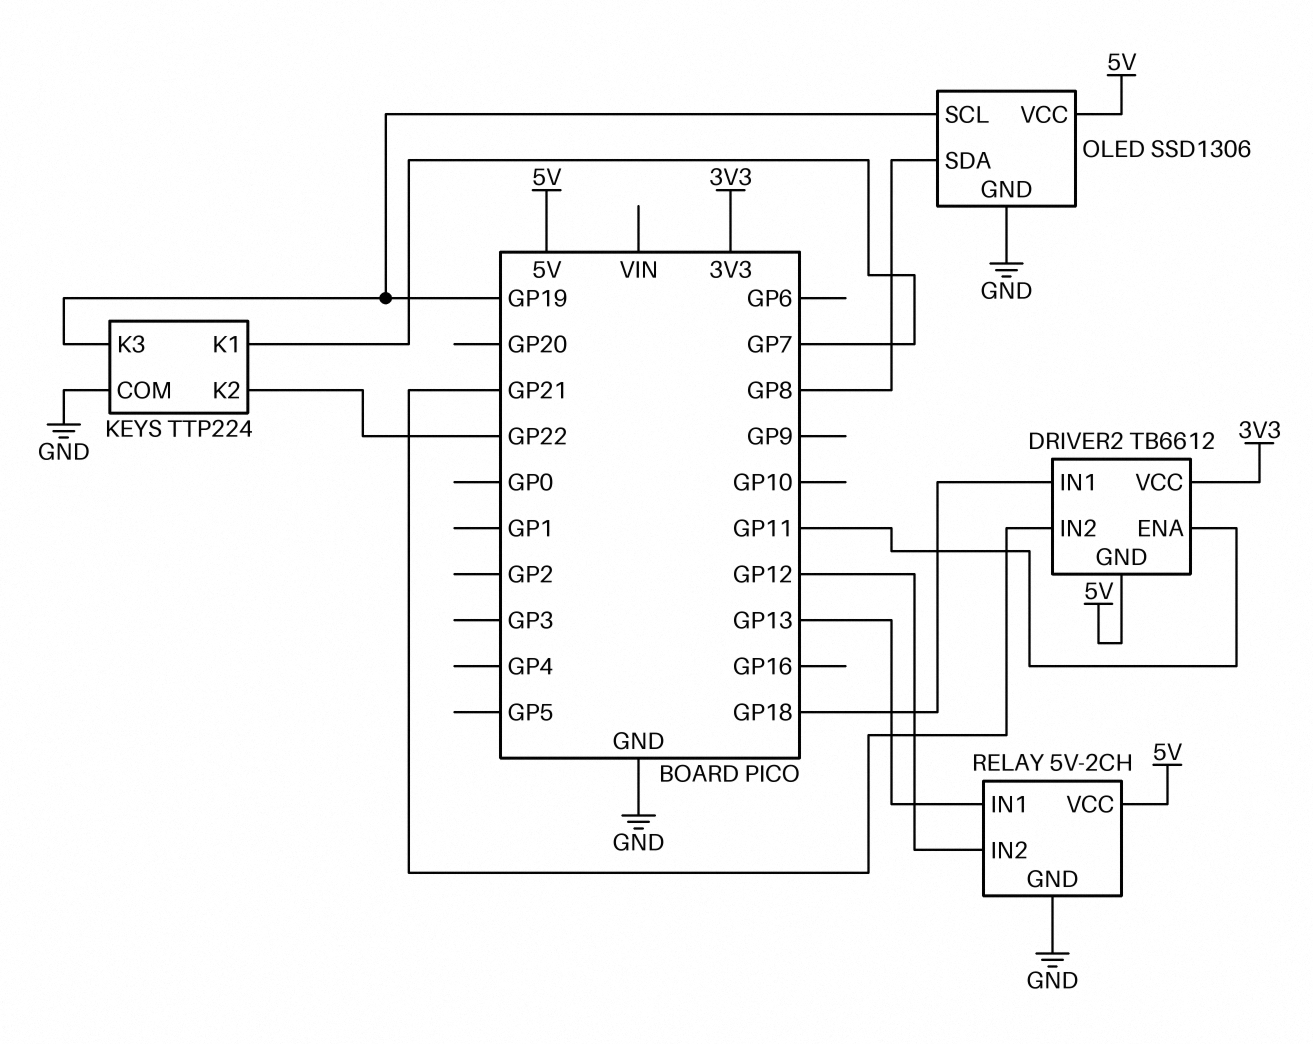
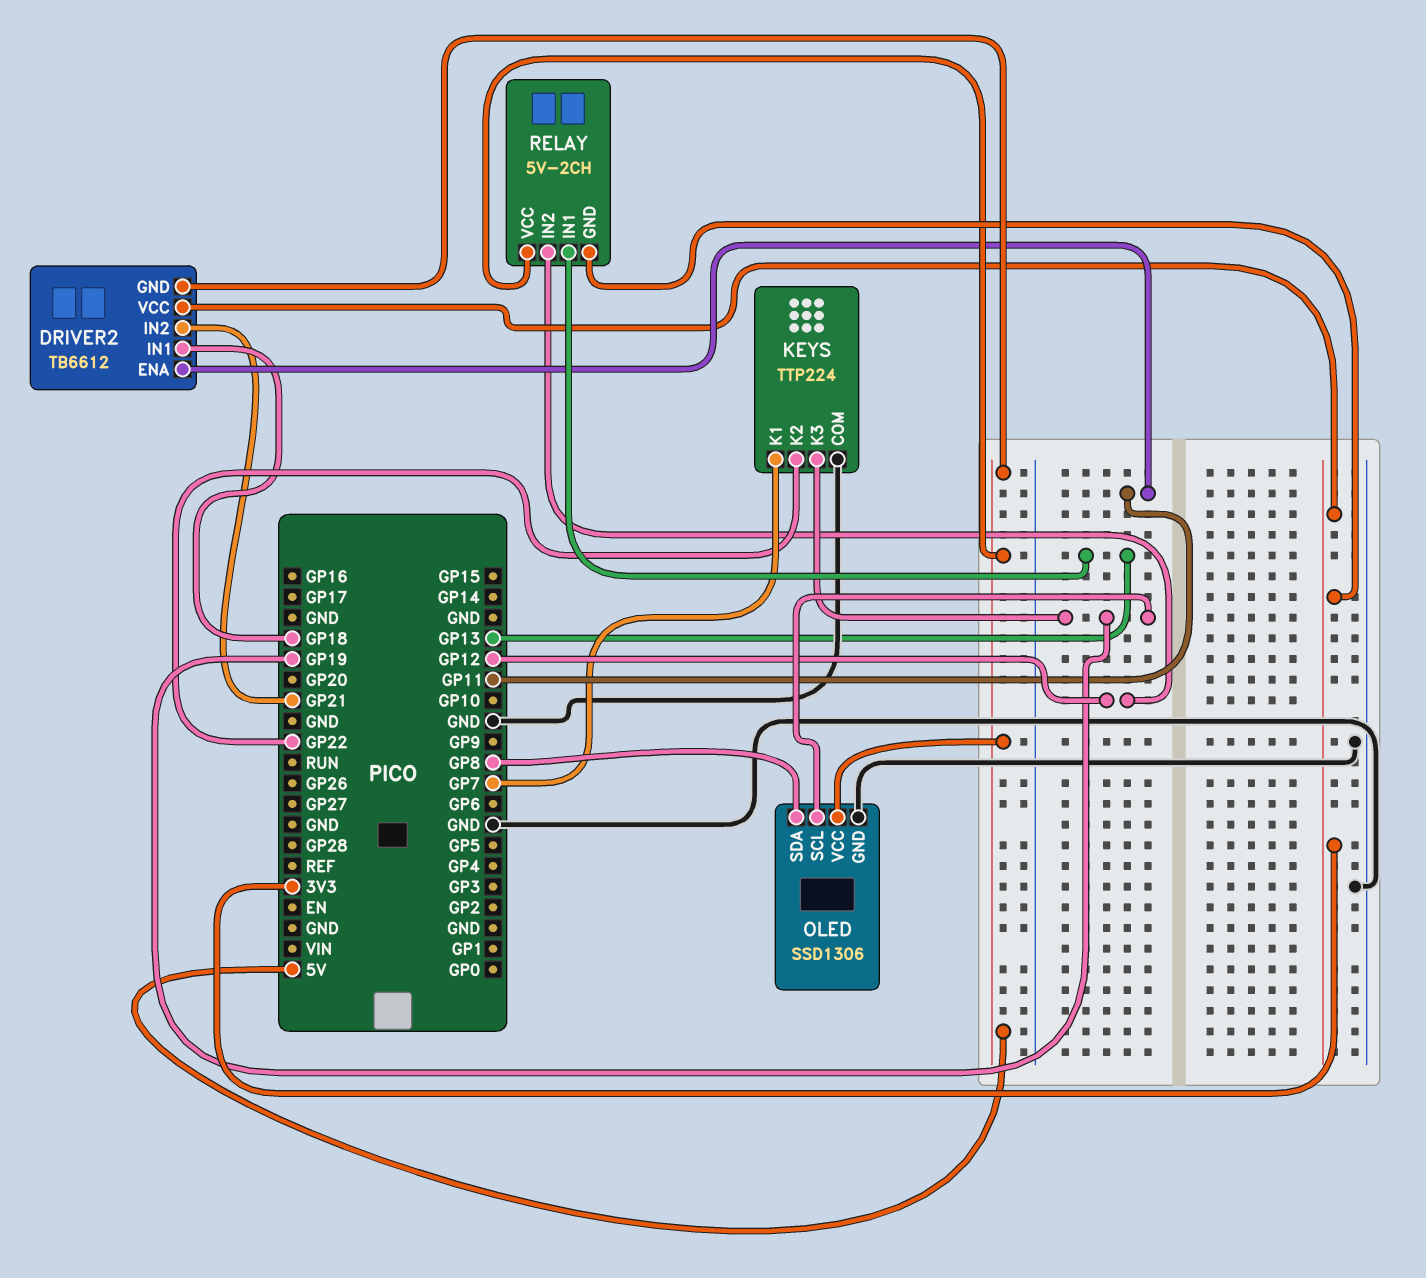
RELAY pin GND: GND -> 3V3

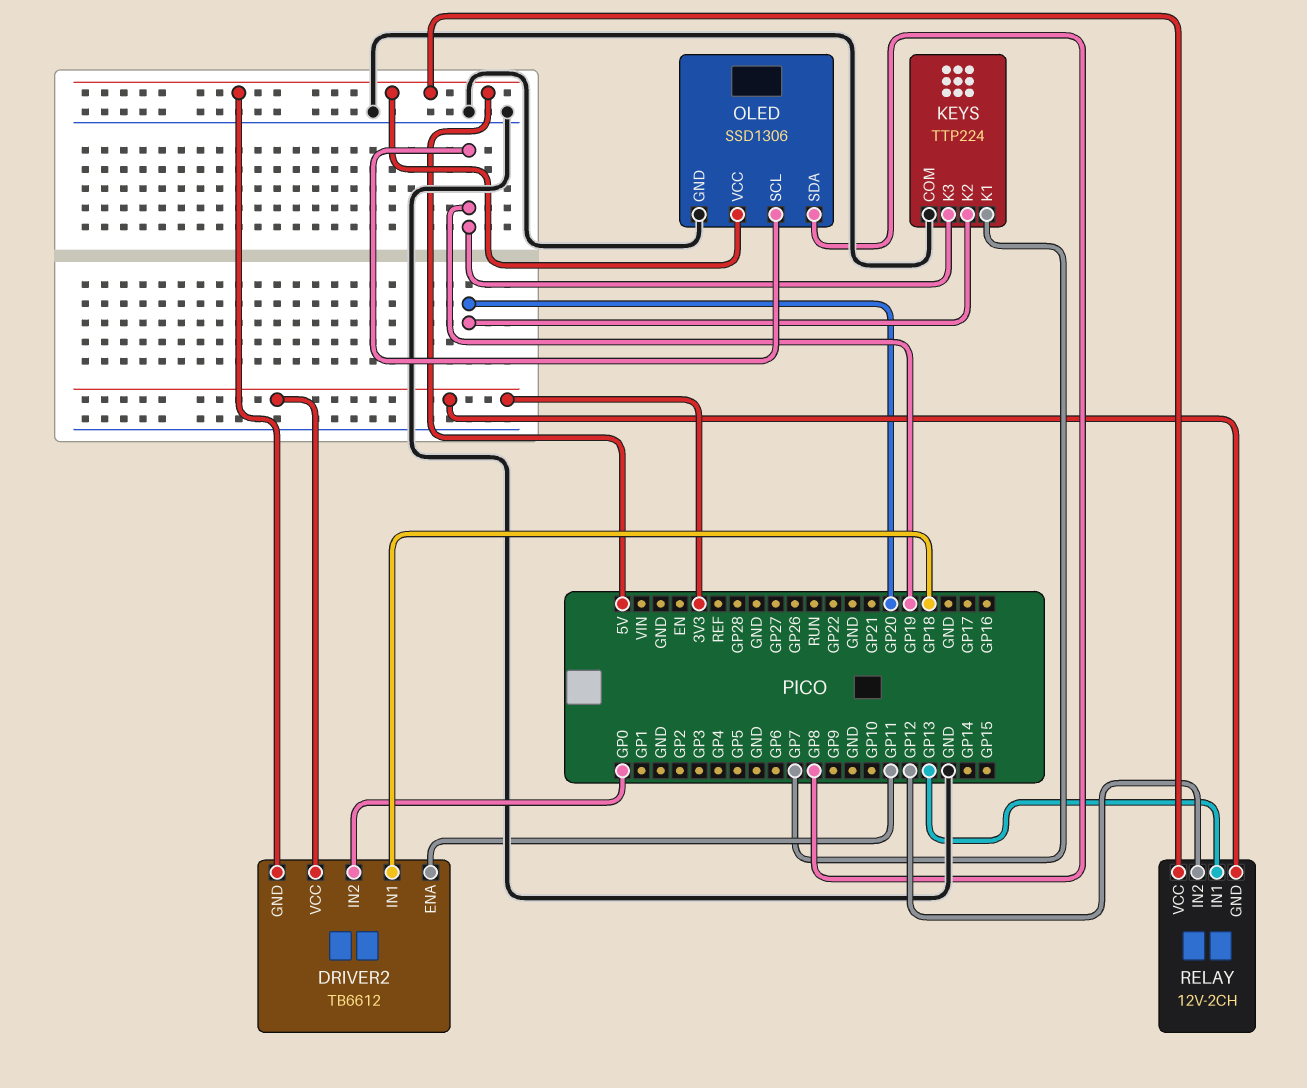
DRIVER2 pin IN2: GP21 -> GP0
KEYS pin K2: GP22 -> GP20
RELAY: 5V-2CH -> 12V-2CH

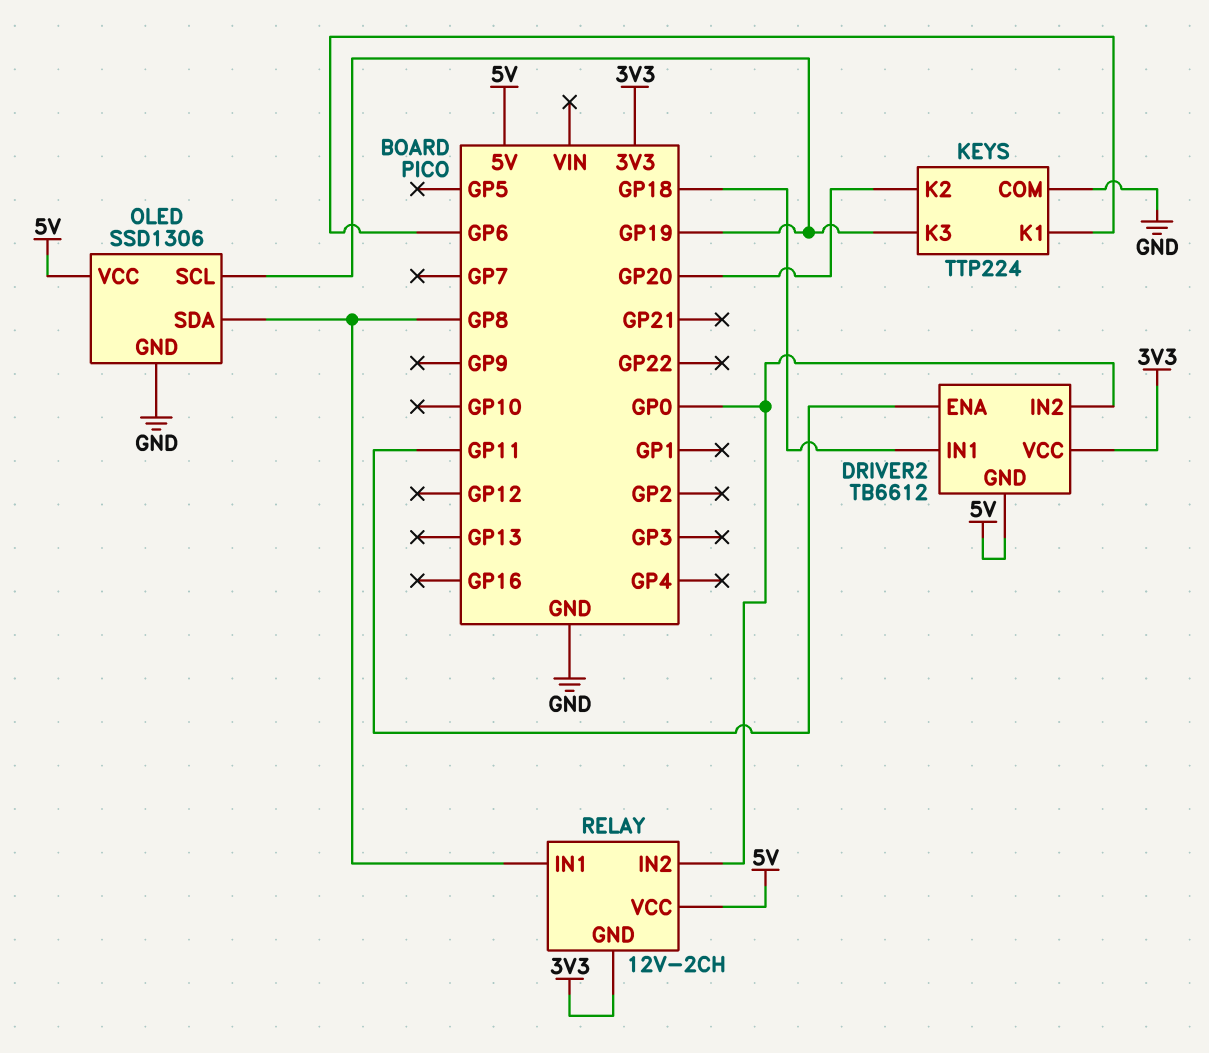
KEYS pin K1: GP7 -> GP6
RELAY pin IN1: GP13 -> GP8
RELAY pin IN2: GP12 -> GP0

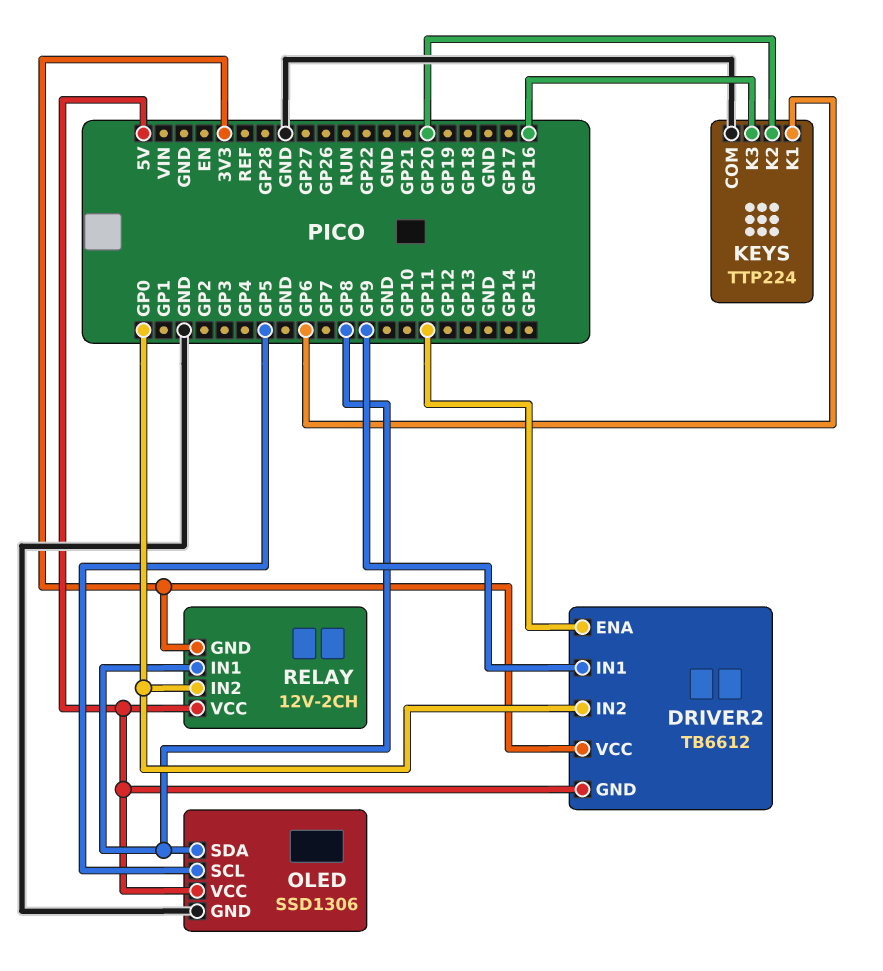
DRIVER2 pin IN1: GP18 -> GP9
KEYS pin K3: GP19 -> GP16
OLED pin SCL: GP19 -> GP5

